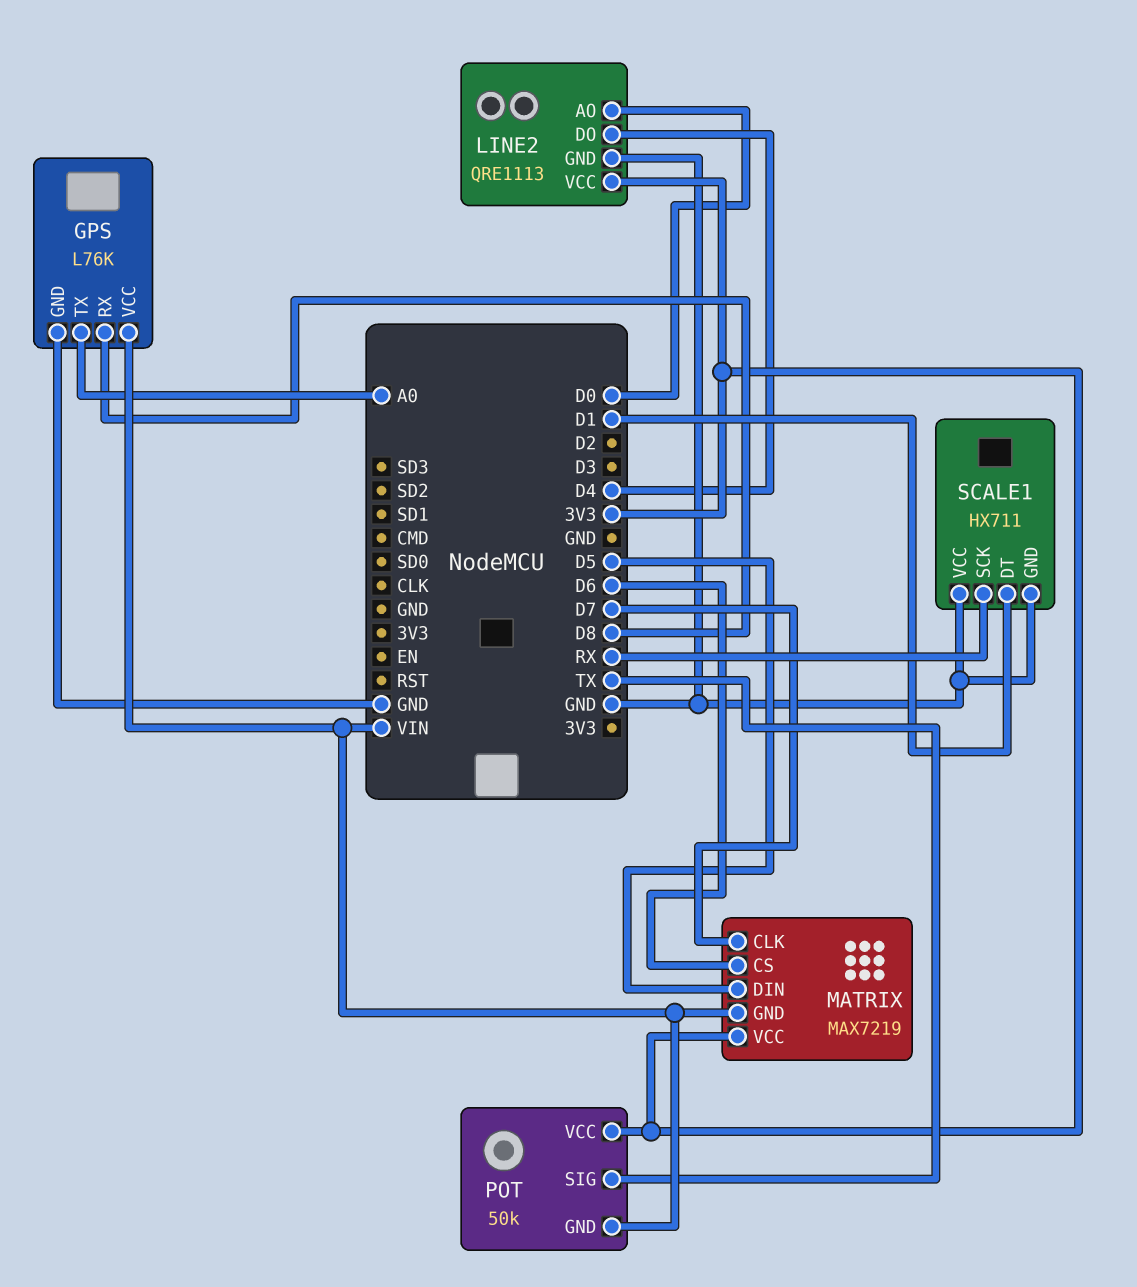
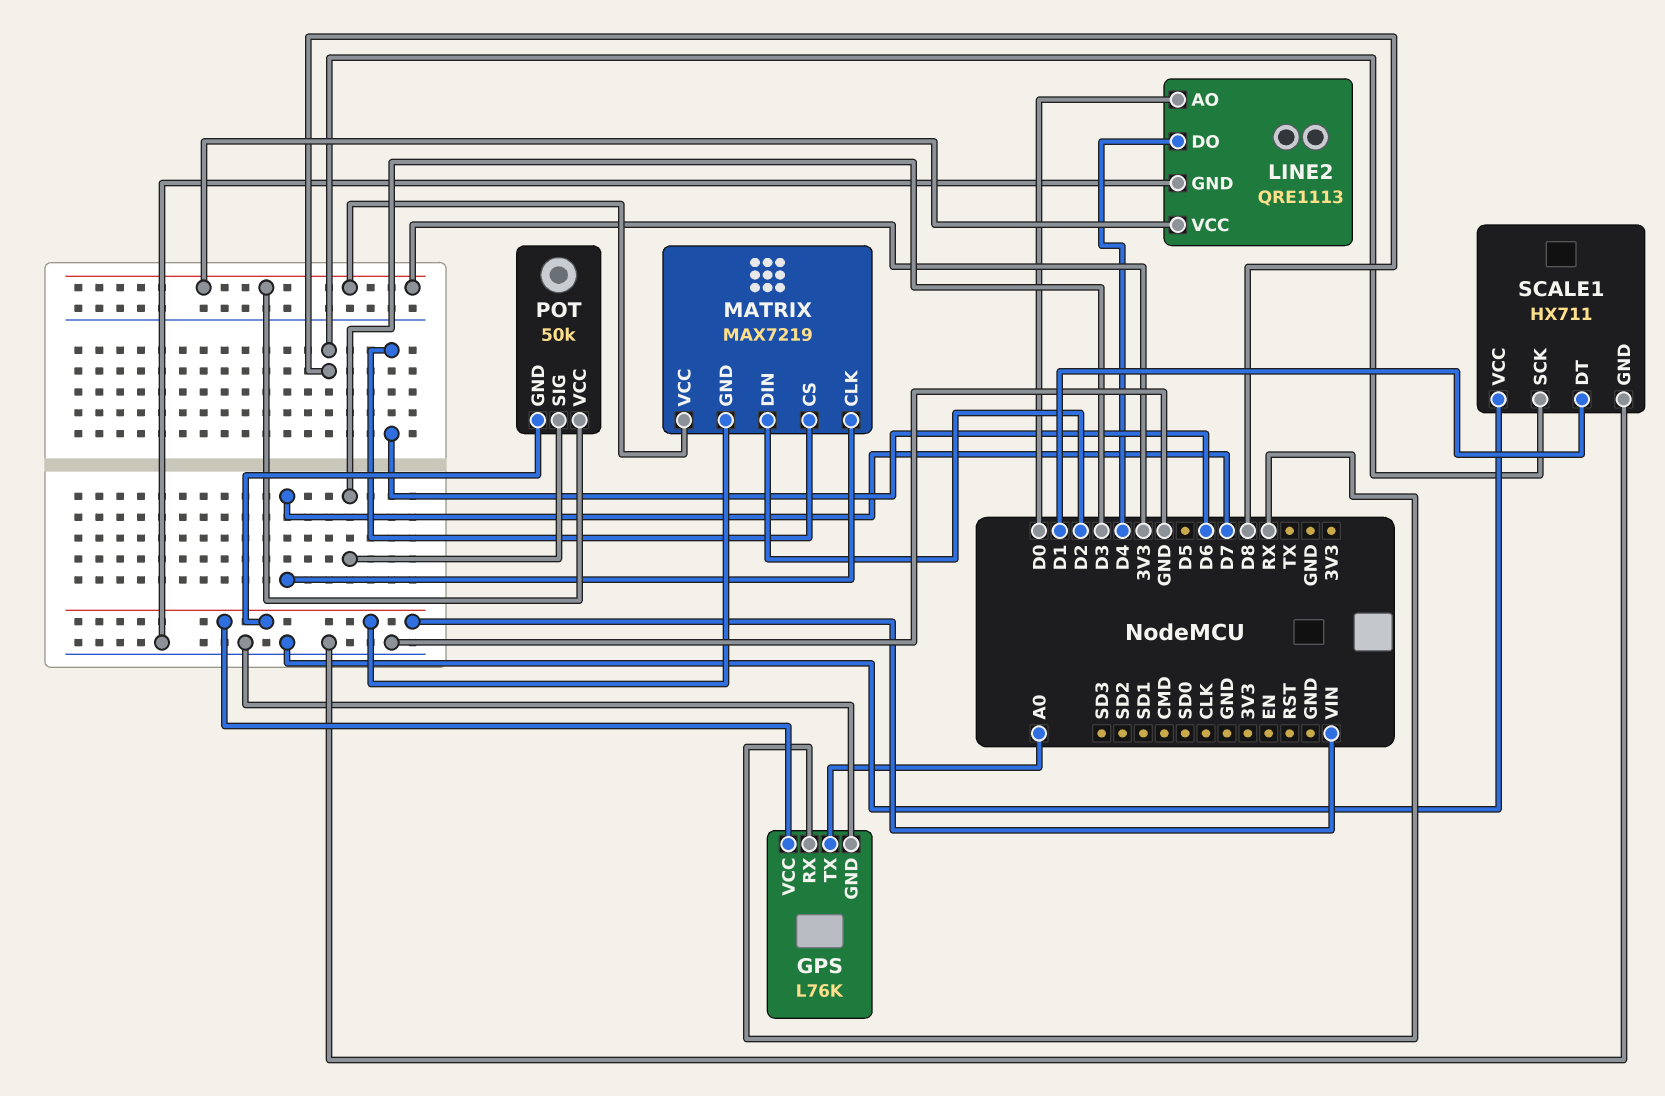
GPS pin RX: D8 -> RX
MATRIX pin DIN: D5 -> D2
POT pin SIG: TX -> D3
SCALE1 pin SCK: RX -> D8

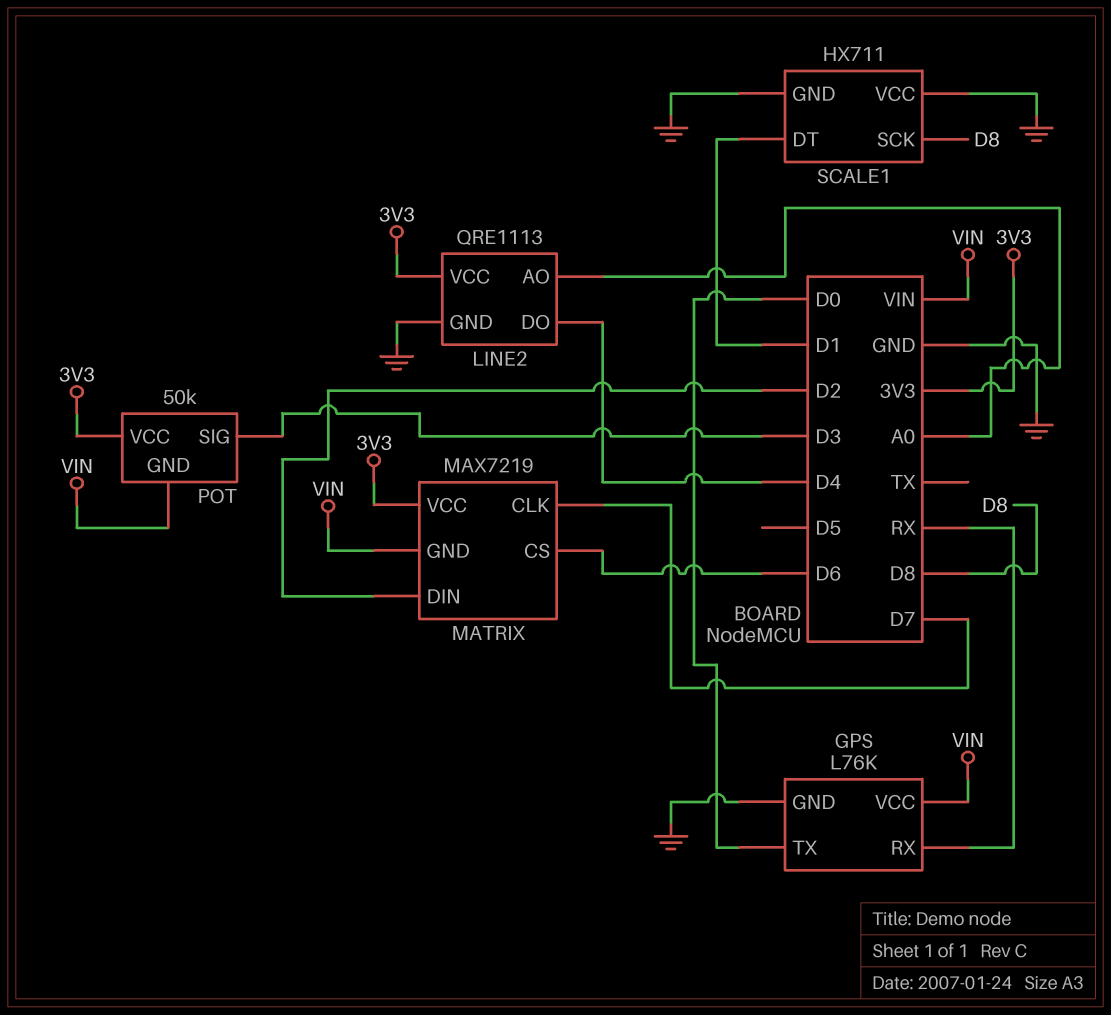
GPS pin TX: A0 -> D0
LINE2 pin AO: D0 -> A0

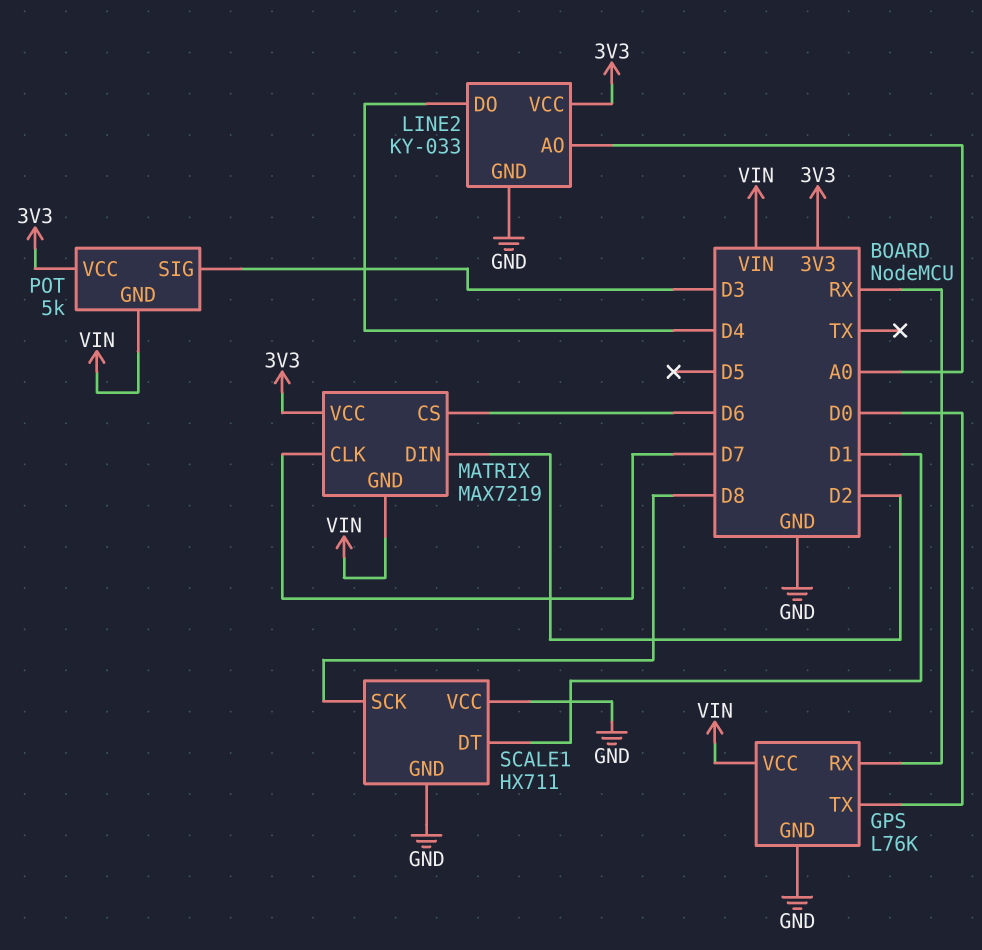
LINE2: QRE1113 -> KY-033
POT: 50k -> 5k

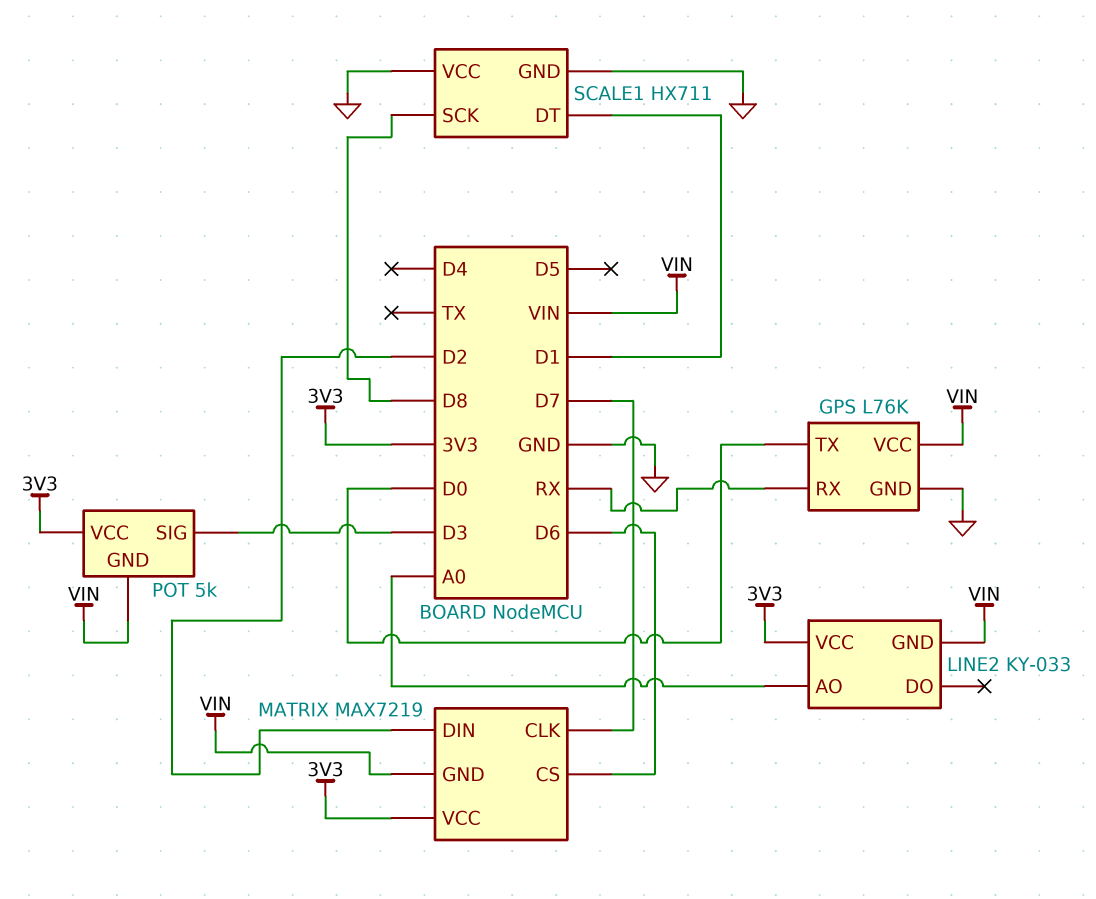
LINE2 pin DO: D4 -> none
LINE2 pin GND: GND -> VIN

